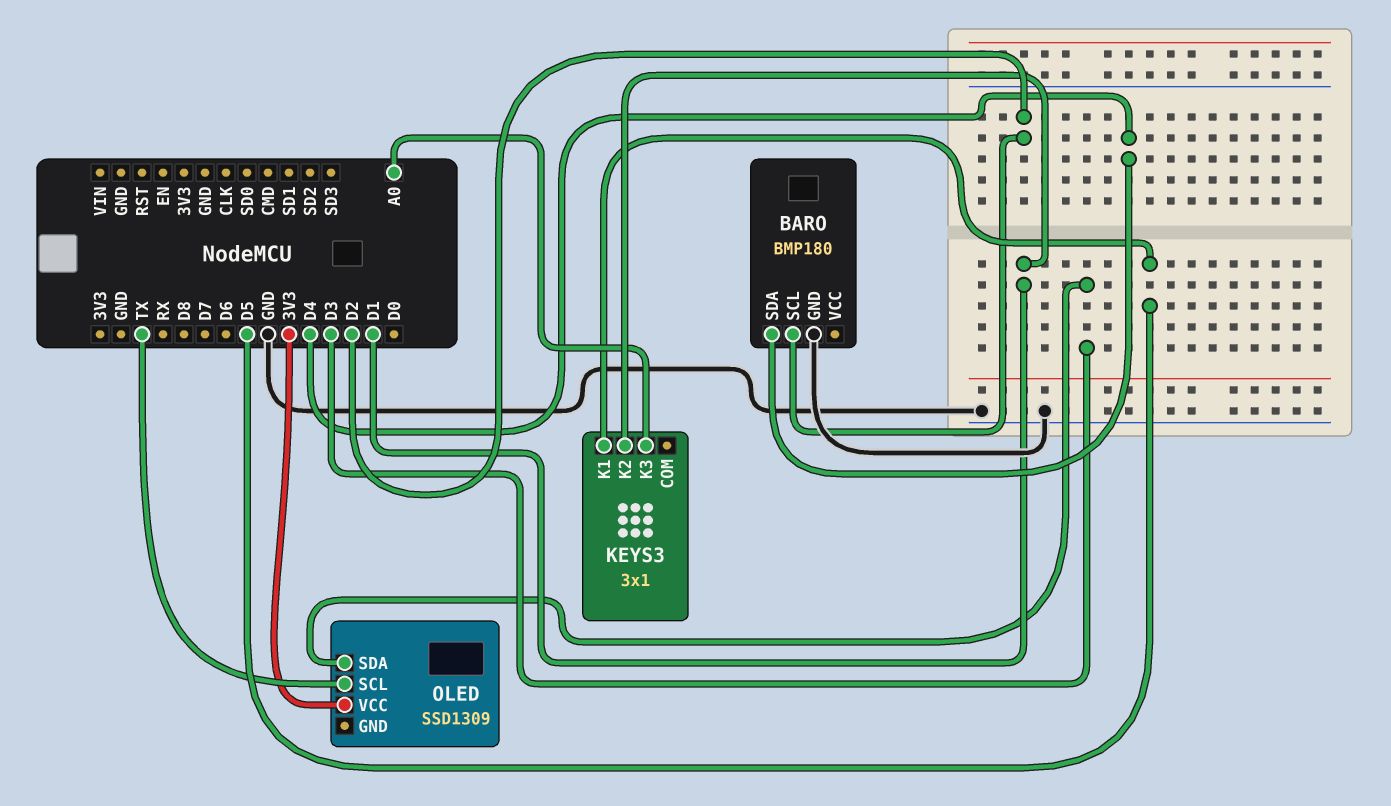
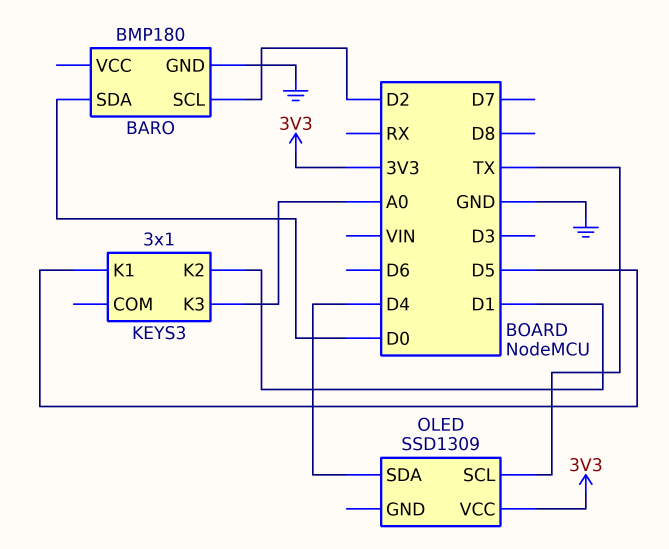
BARO pin SDA: D4 -> D0
OLED pin SDA: D3 -> D4

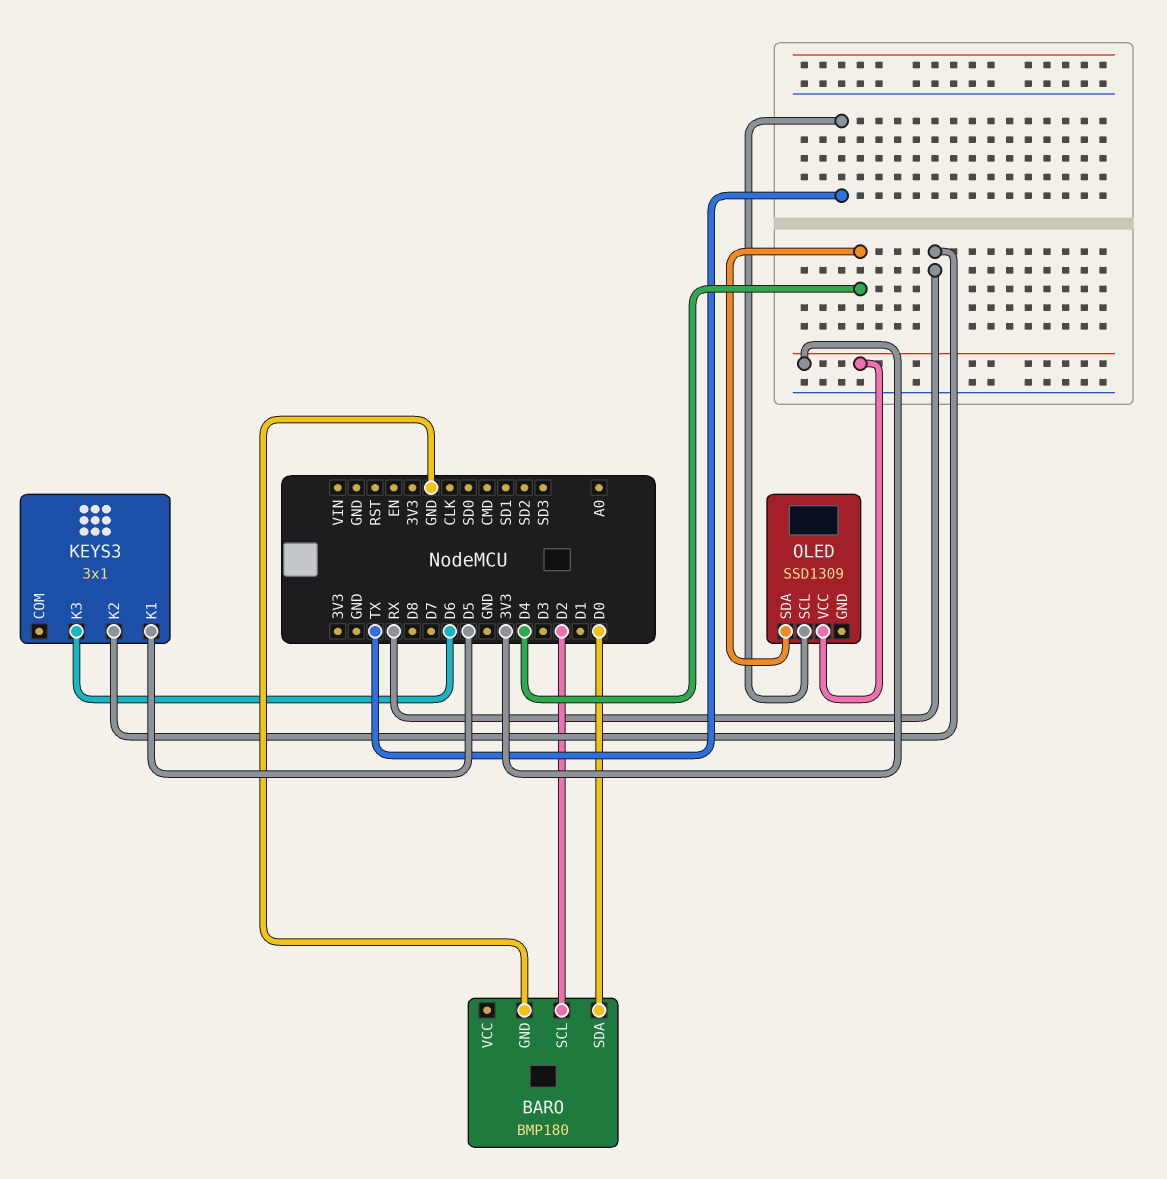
KEYS3 pin K2: D1 -> RX
KEYS3 pin K3: A0 -> D6

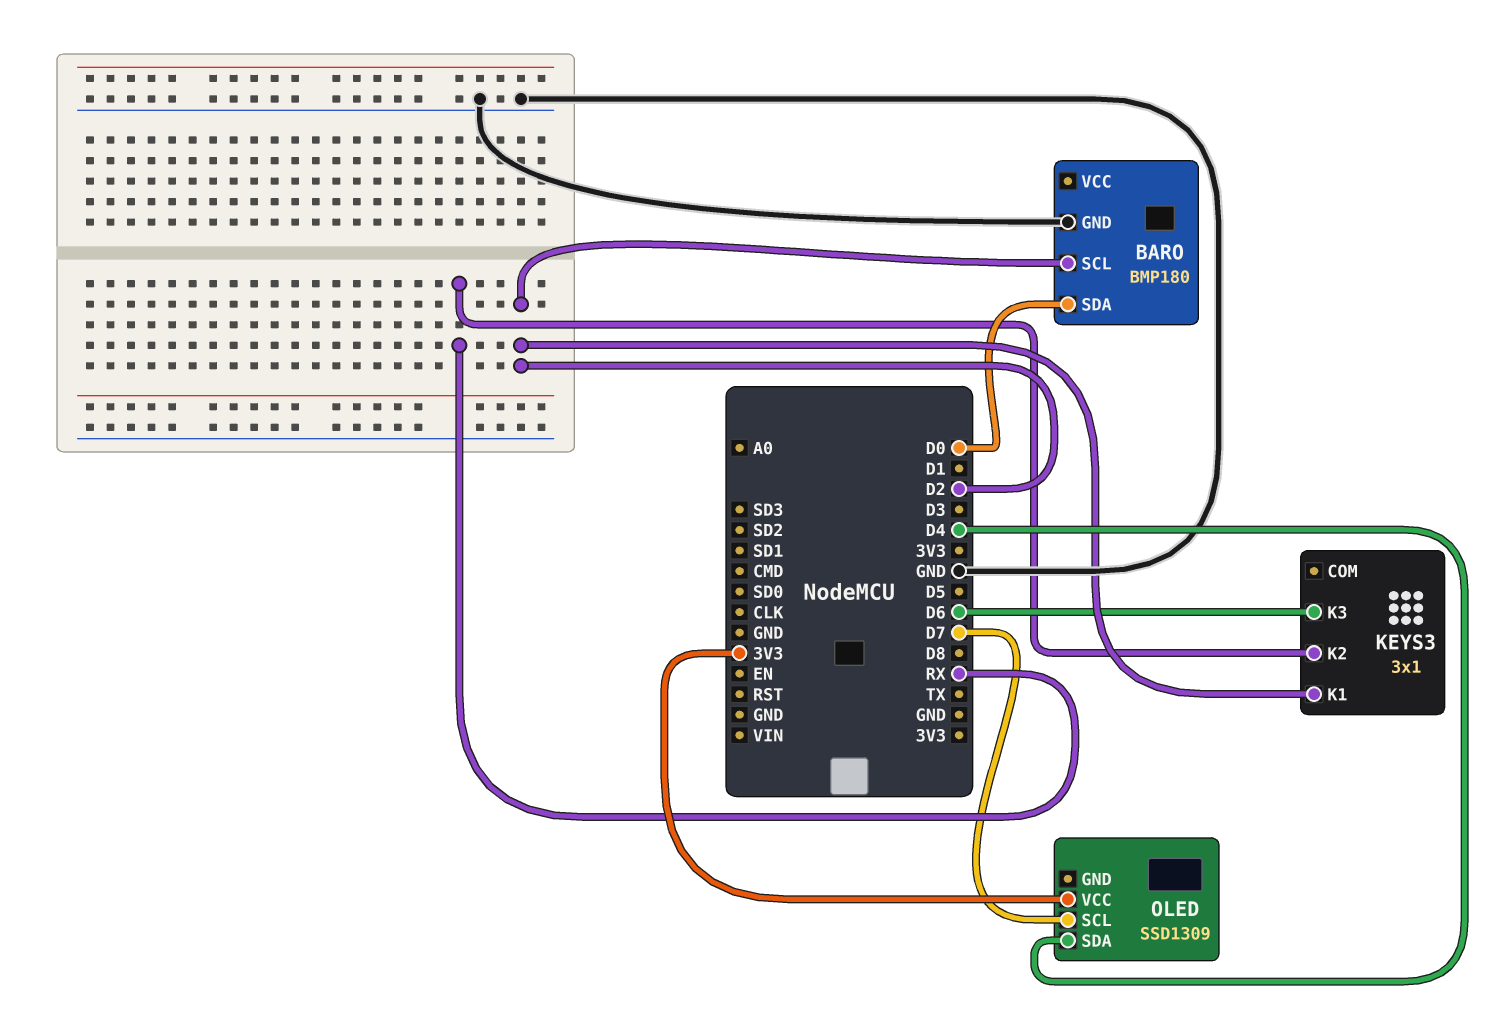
KEYS3 pin K1: D5 -> D2
OLED pin SCL: TX -> D7

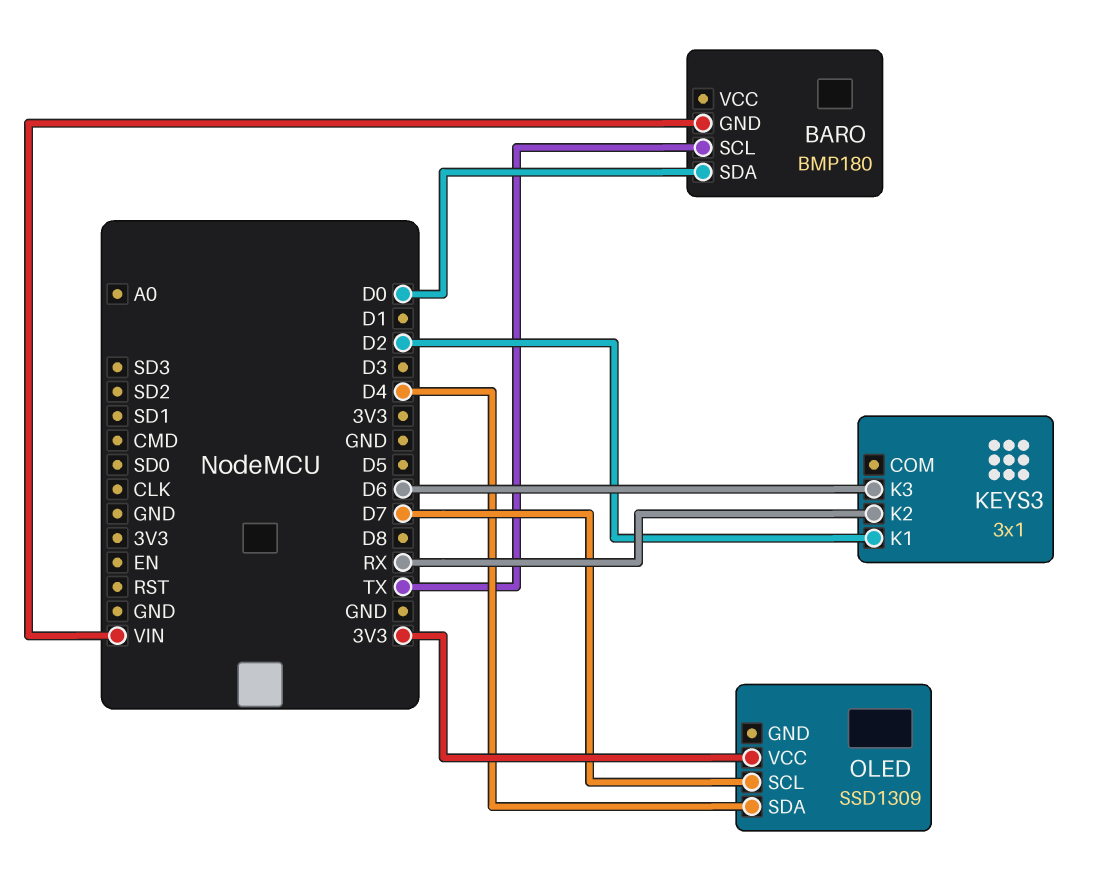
BARO pin GND: GND -> VIN
BARO pin SCL: D2 -> TX

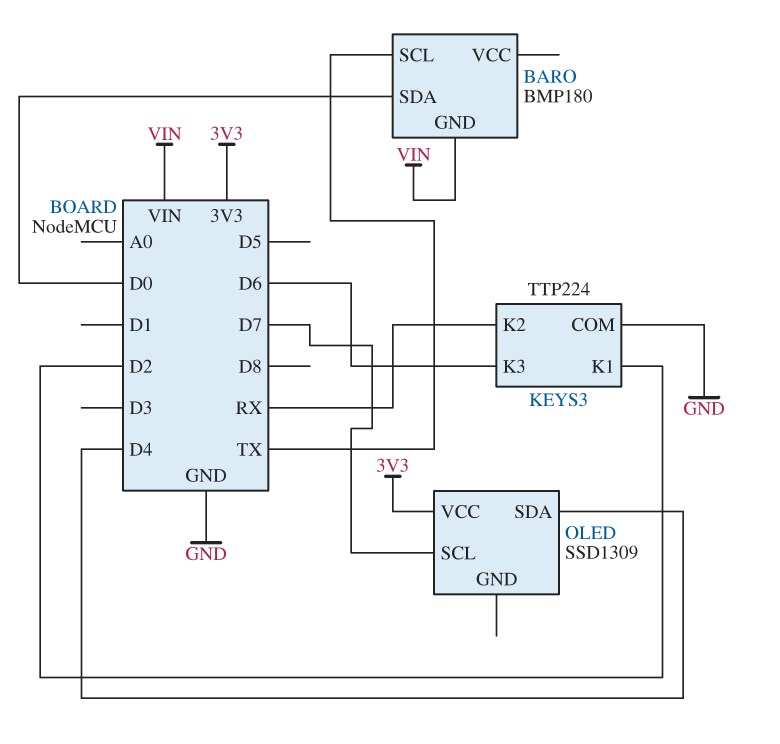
KEYS3: 3x1 -> TTP224
KEYS3 pin COM: none -> GND

